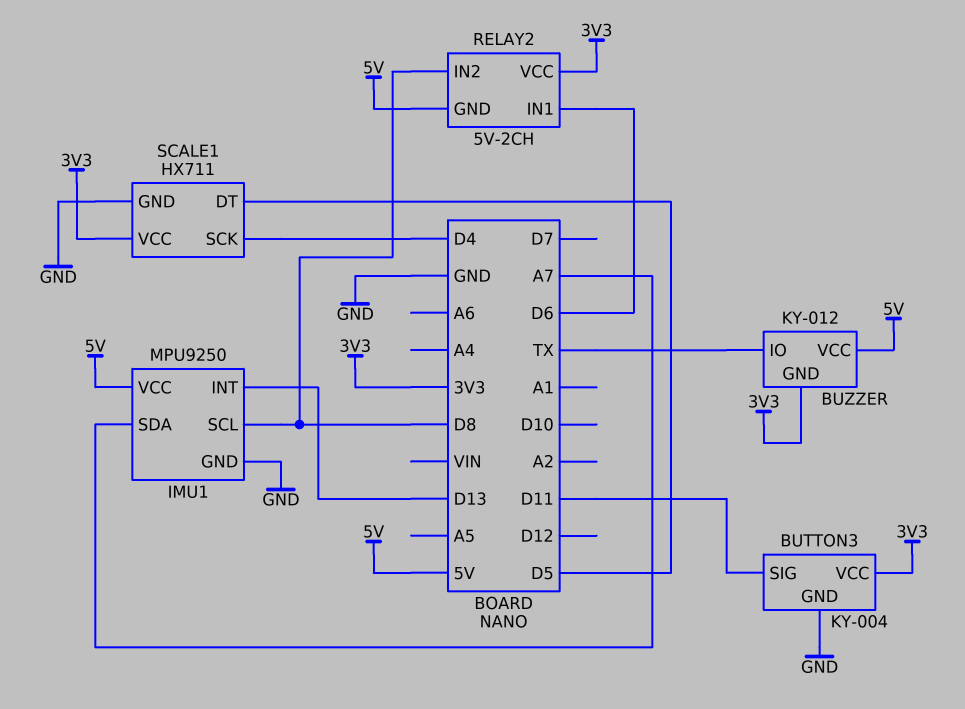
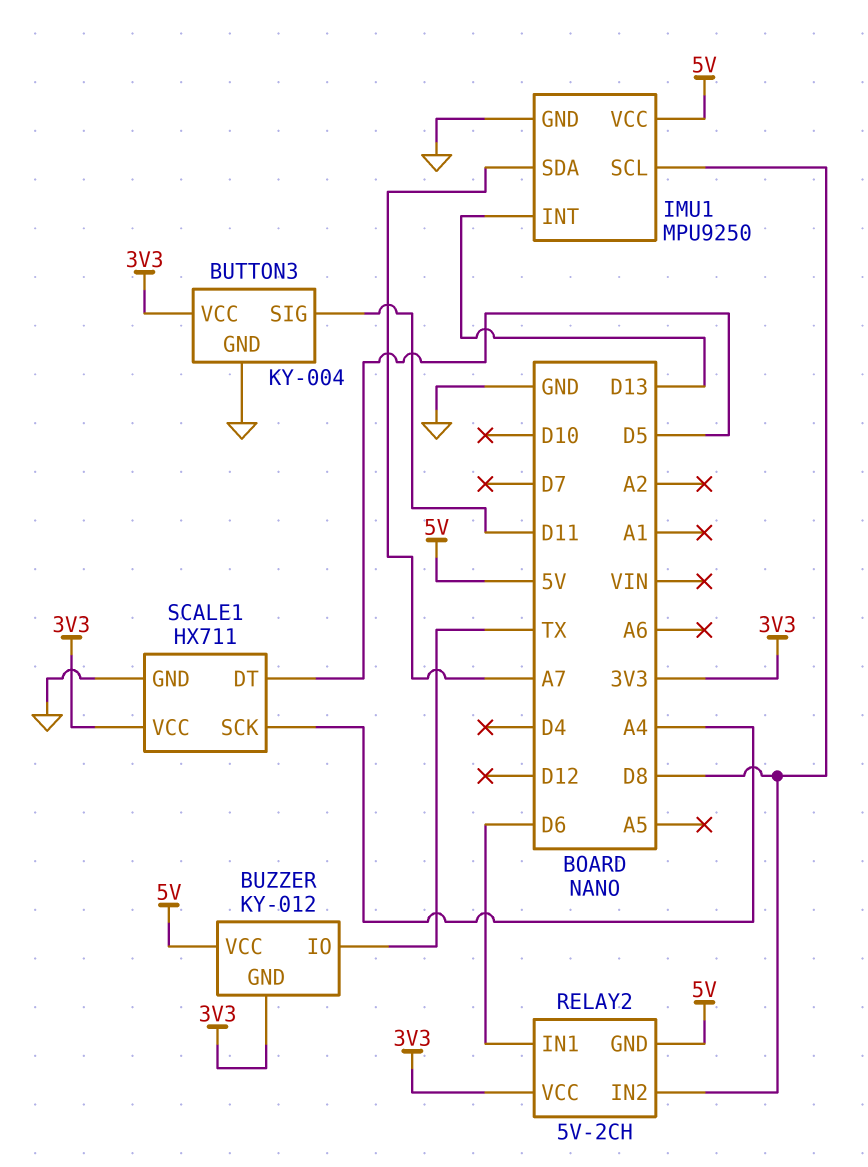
SCALE1 pin SCK: D4 -> A4

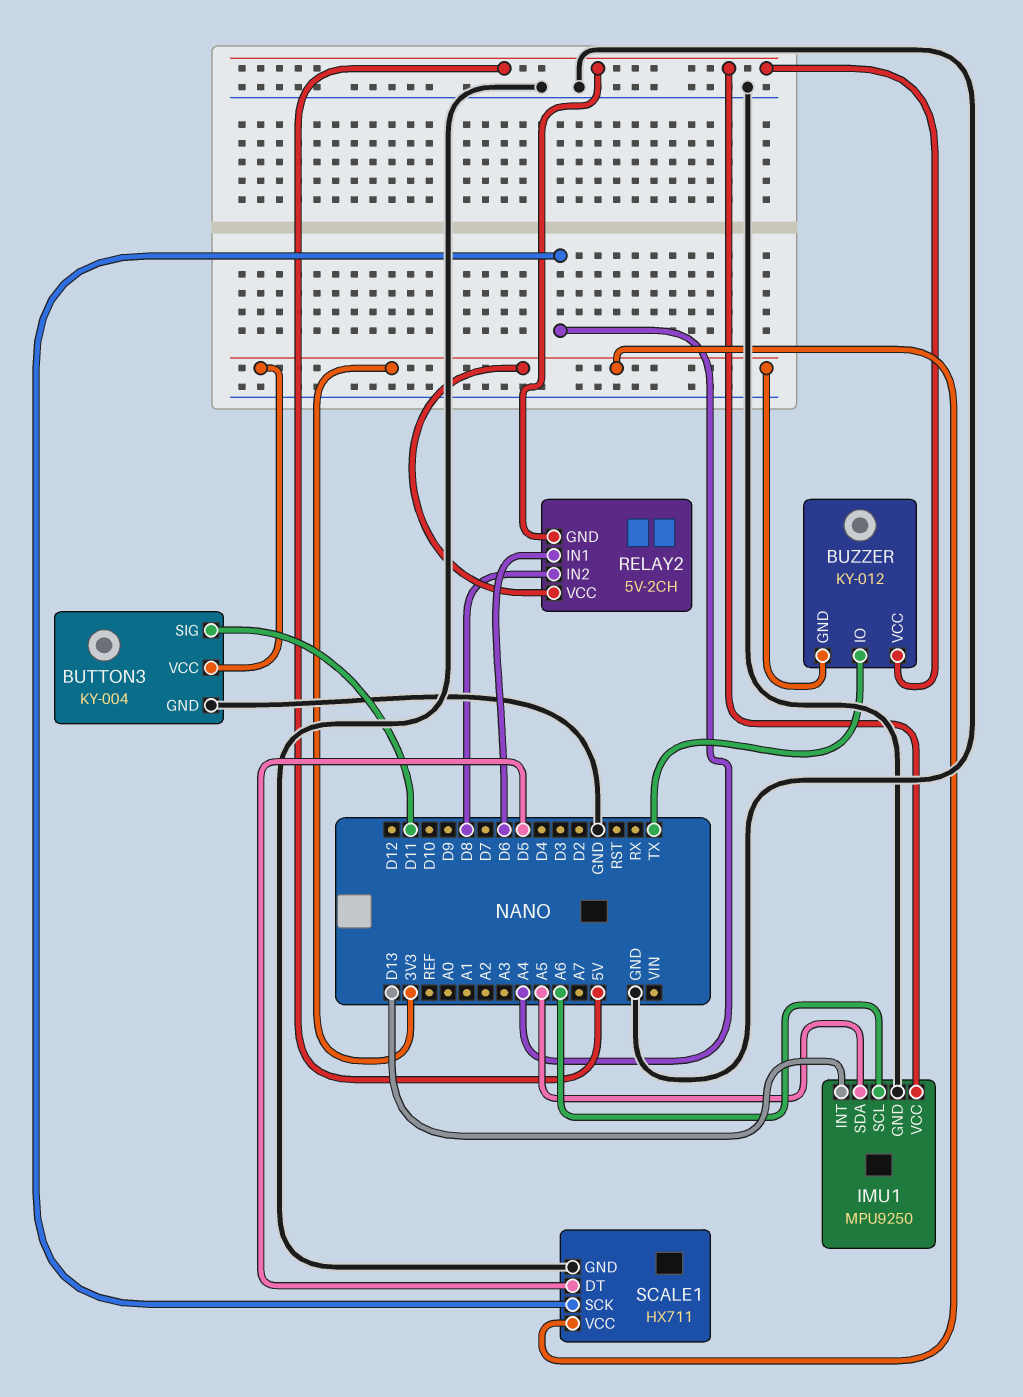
IMU1 pin SCL: D8 -> A6
IMU1 pin SDA: A7 -> A5

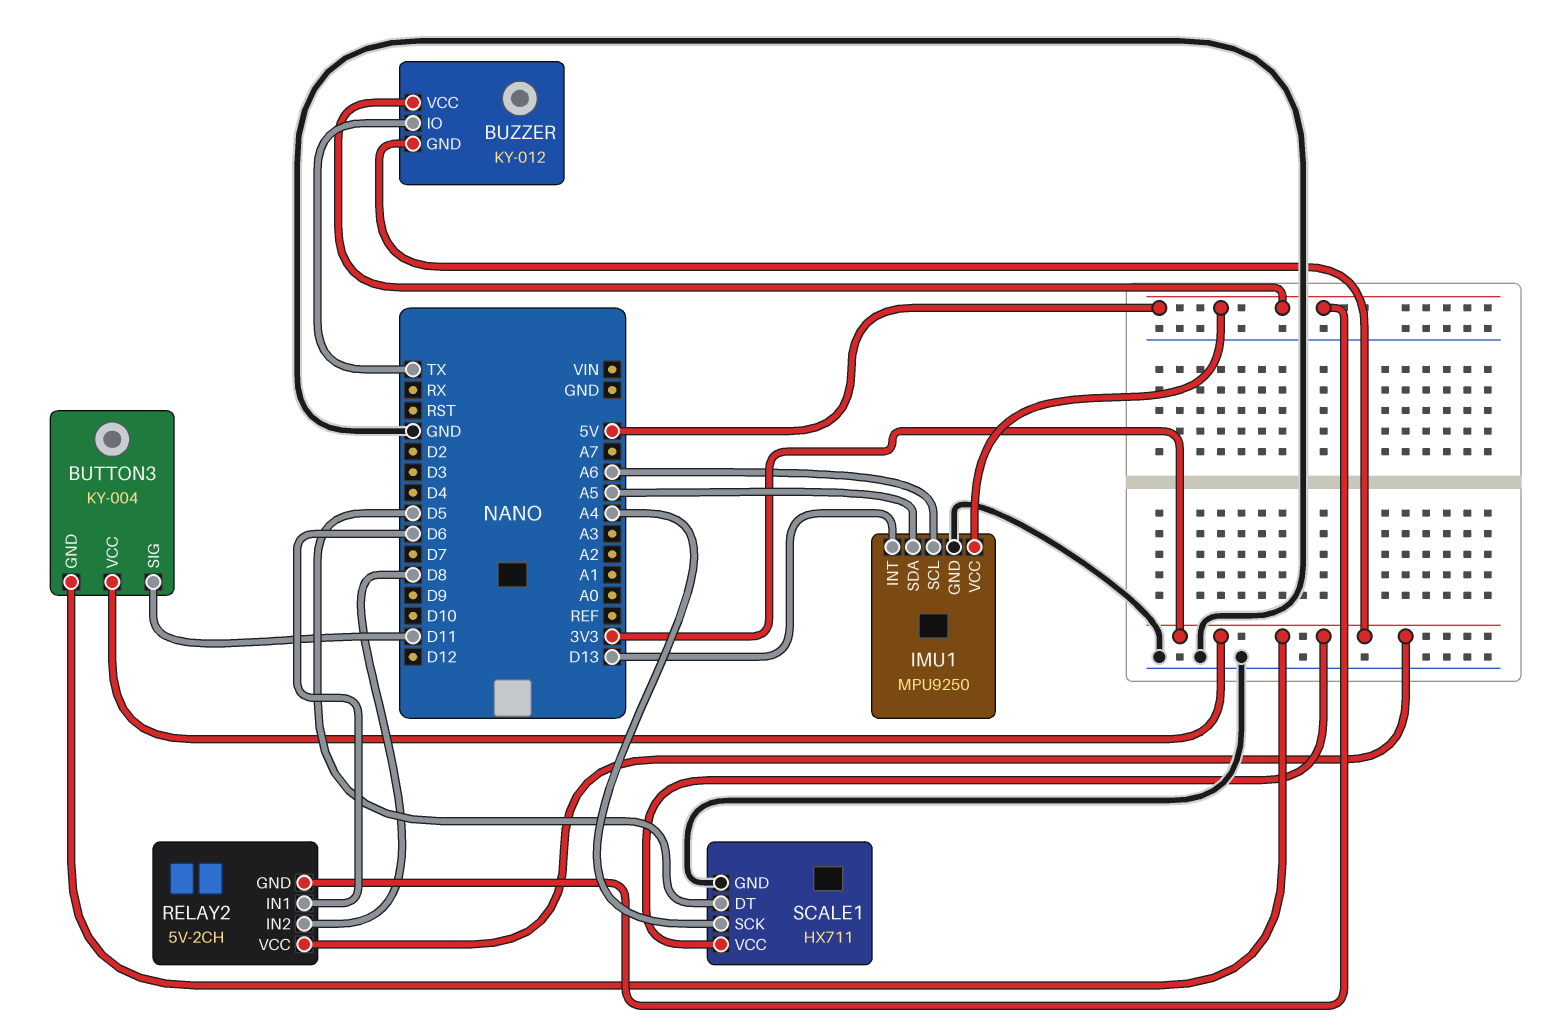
BUTTON3 pin GND: GND -> 3V3

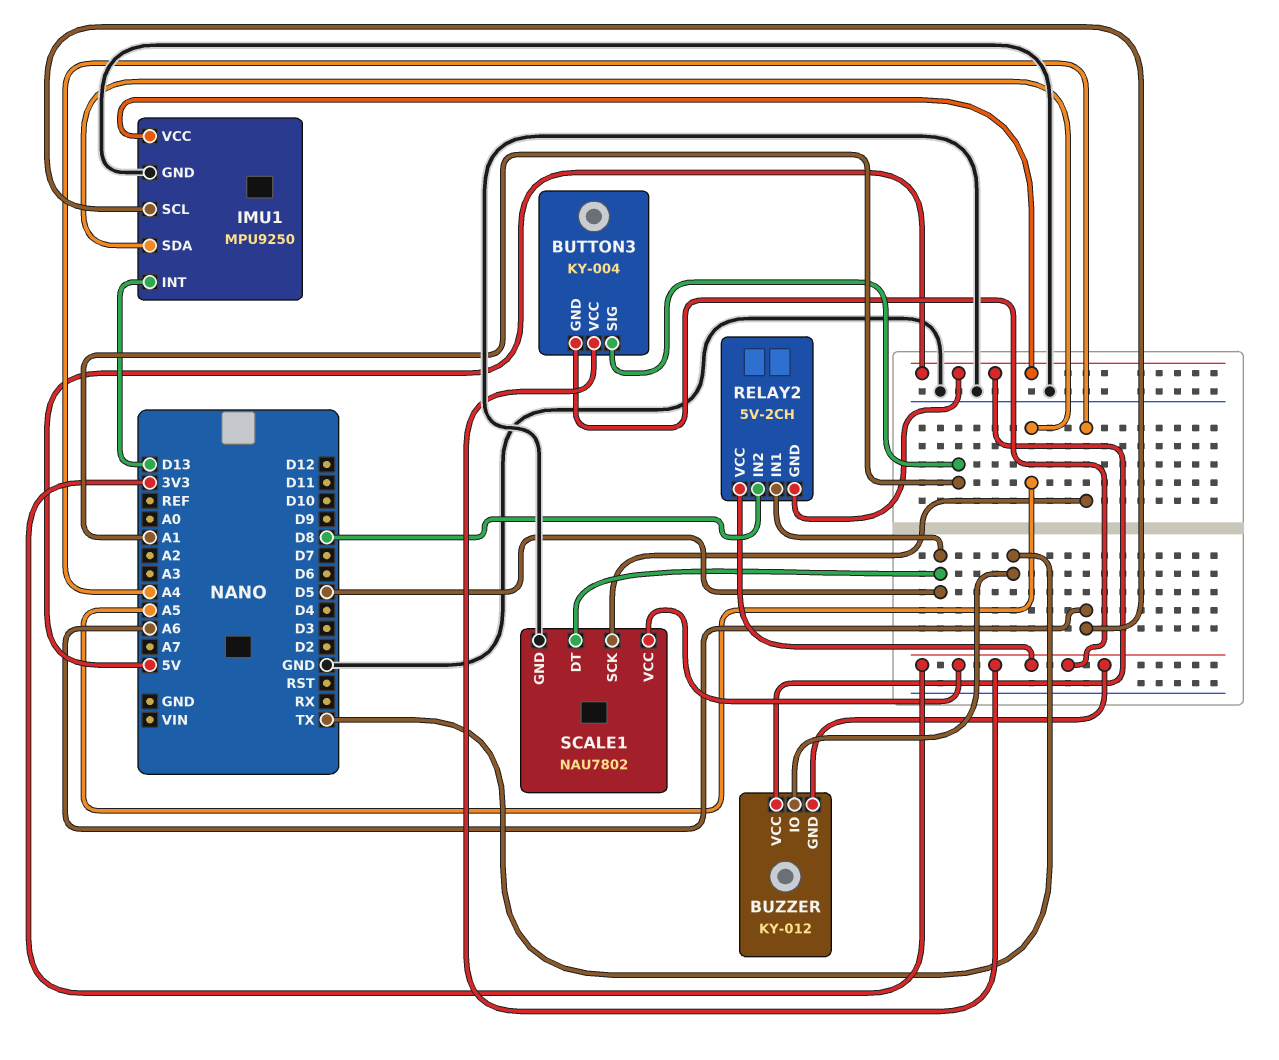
BUTTON3 pin SIG: D11 -> A1
RELAY2 pin IN1: D6 -> D5
SCALE1: HX711 -> NAU7802

